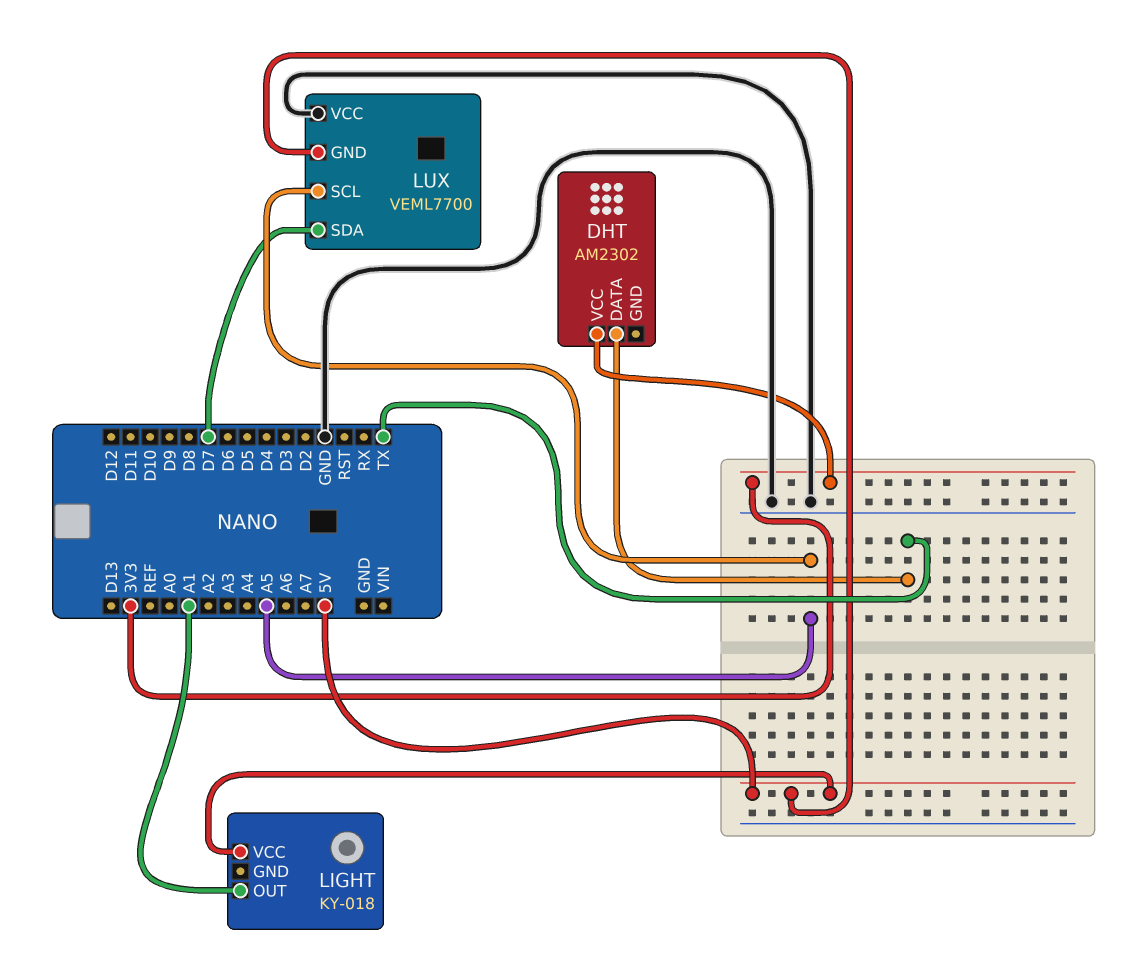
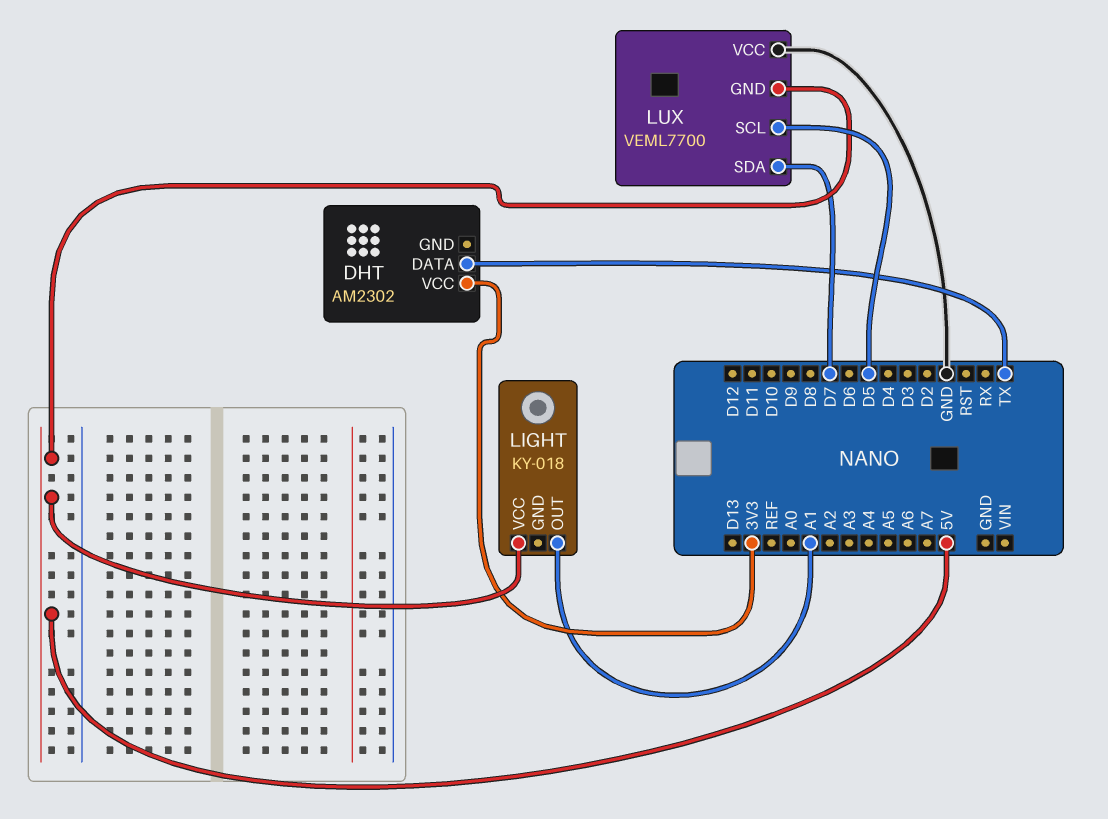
LUX pin SCL: A5 -> D5

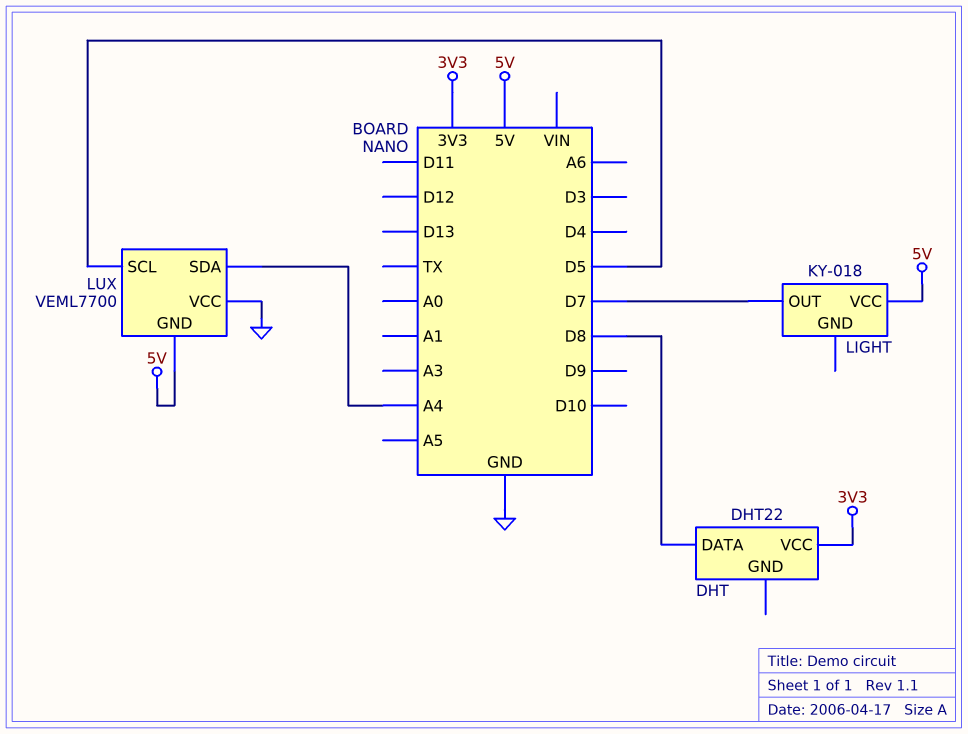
DHT: AM2302 -> DHT22
DHT pin DATA: TX -> D8
LIGHT pin OUT: A1 -> D7
LUX pin SDA: D7 -> A4

